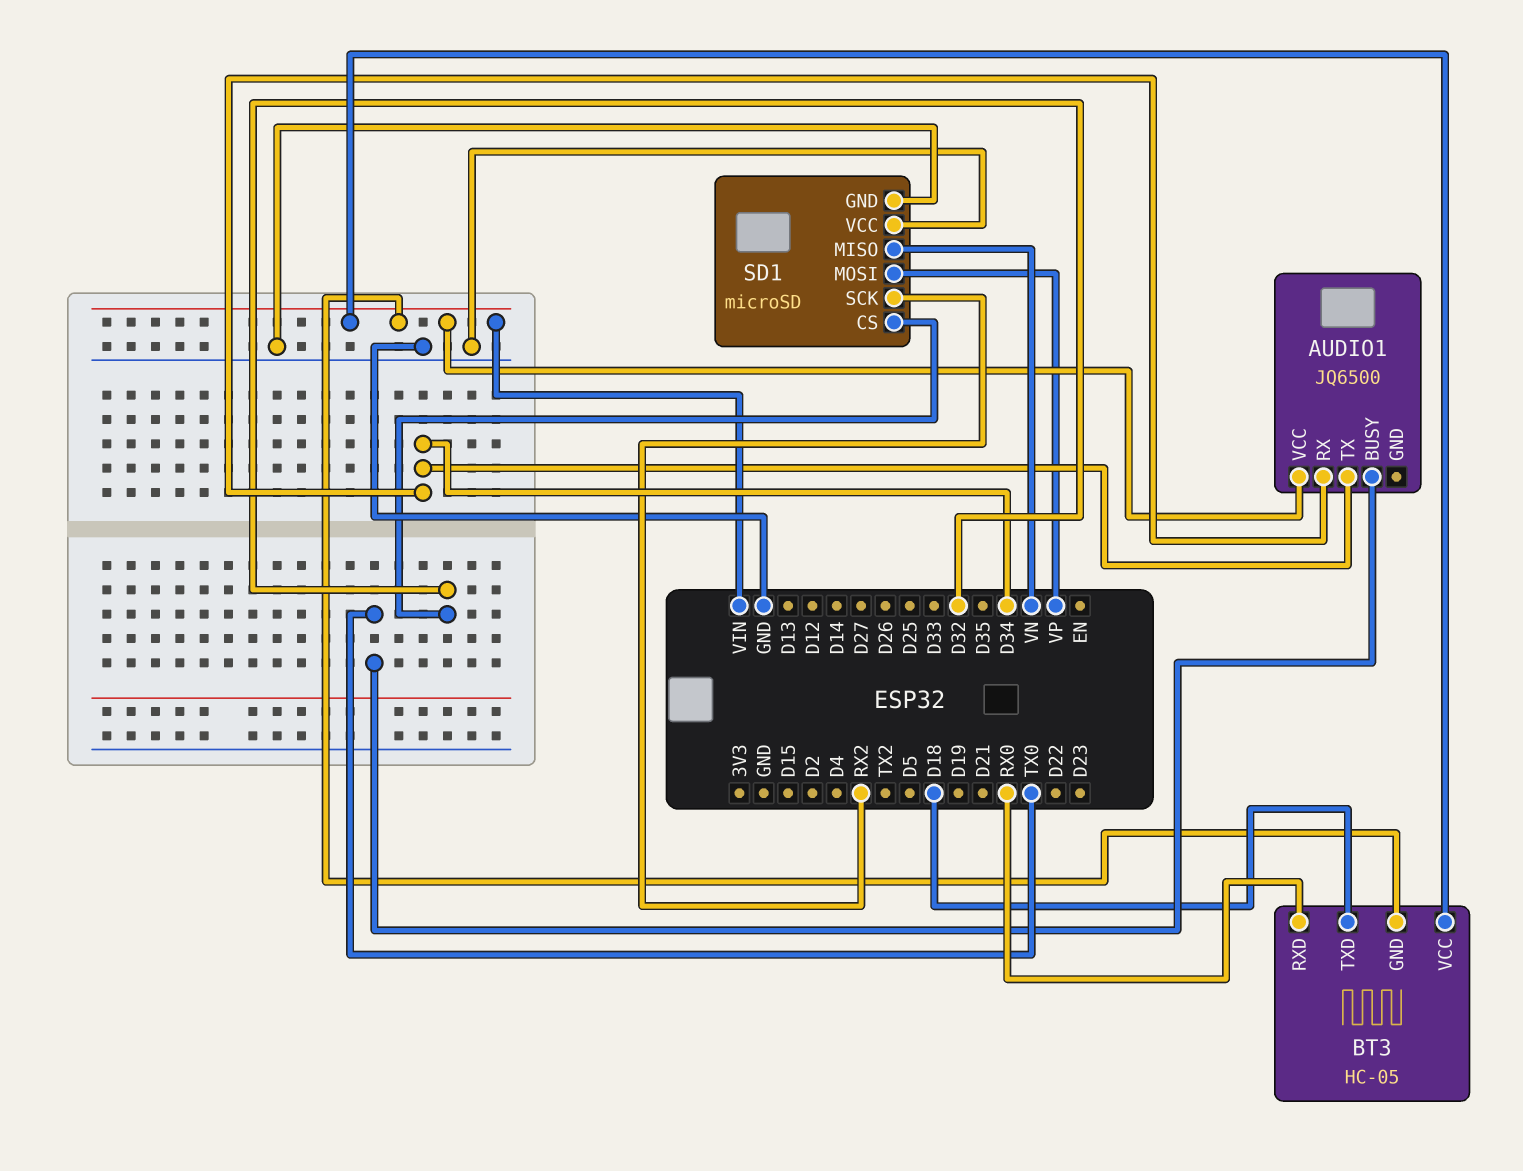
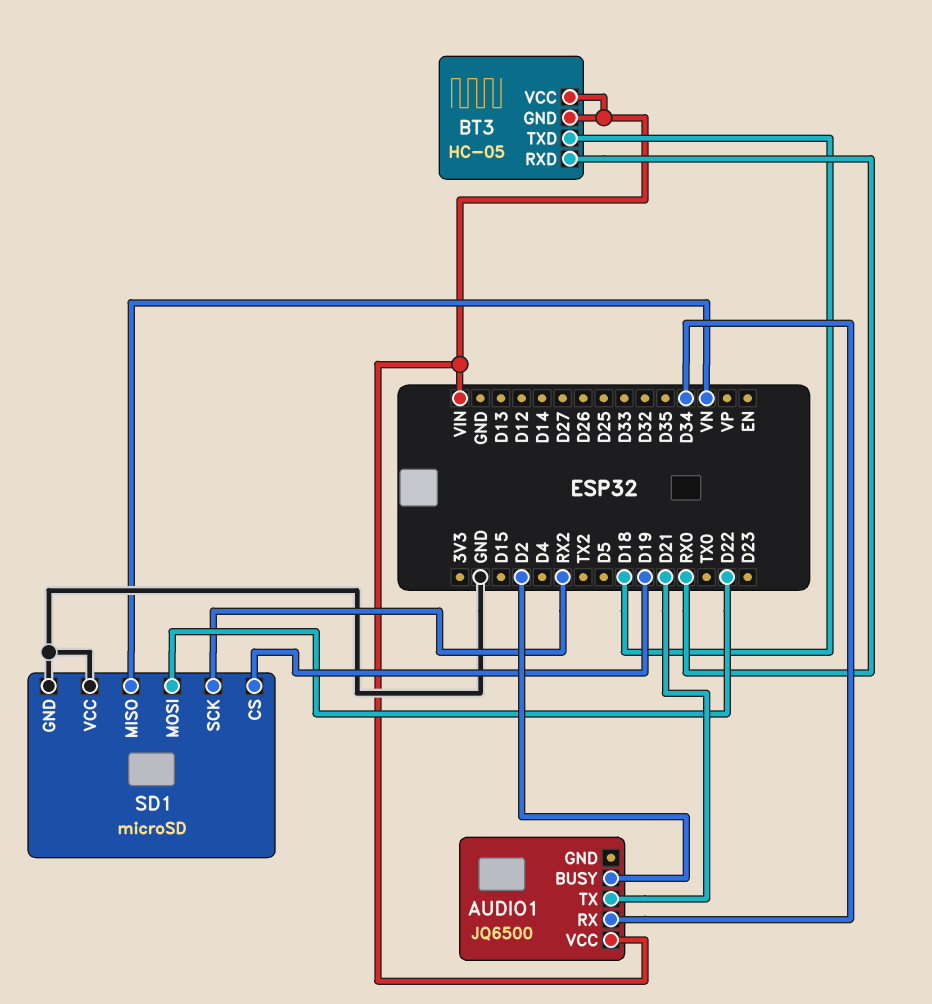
AUDIO1 pin BUSY: TX0 -> D2
AUDIO1 pin TX: D34 -> D21
SD1 pin CS: D32 -> D19
SD1 pin MOSI: VP -> D22

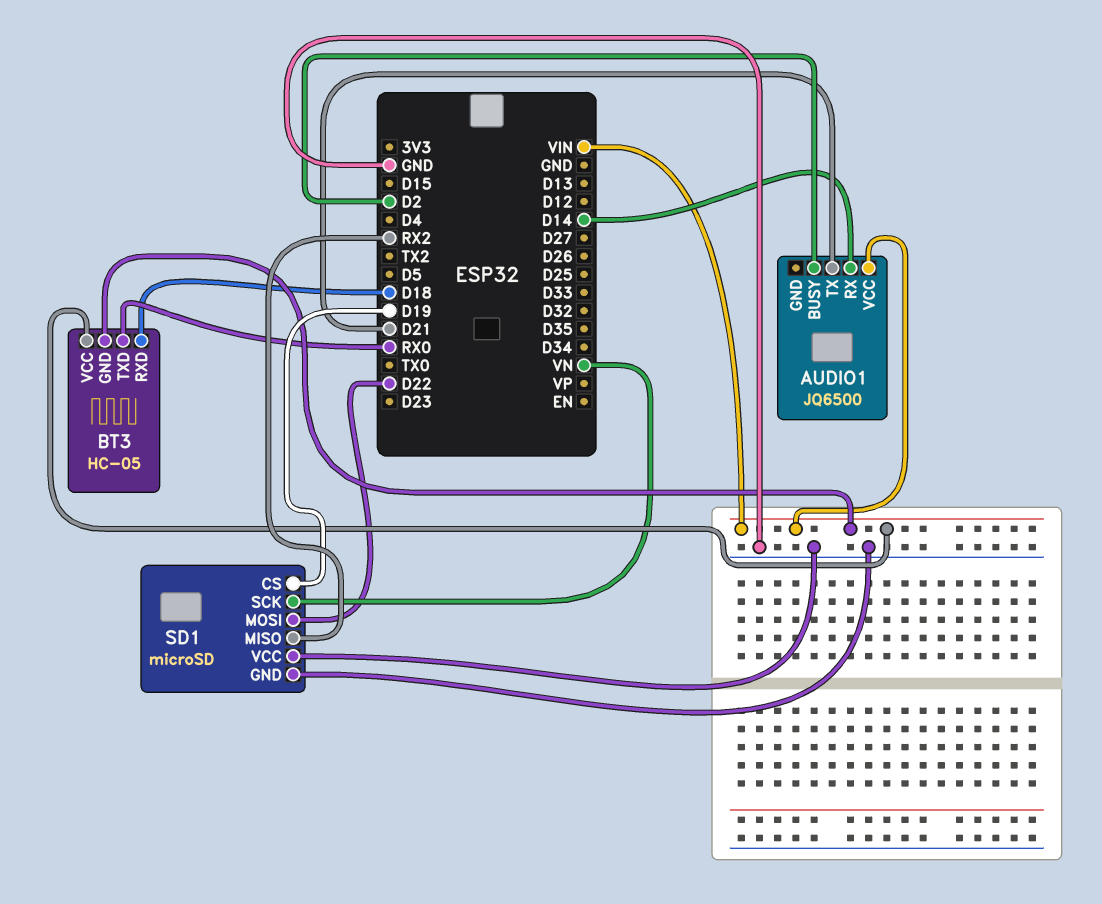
AUDIO1 pin RX: D34 -> D14
BT3 pin RXD: RX0 -> D18
BT3 pin TXD: D18 -> RX0
SD1 pin MISO: VN -> RX2
SD1 pin SCK: RX2 -> VN

